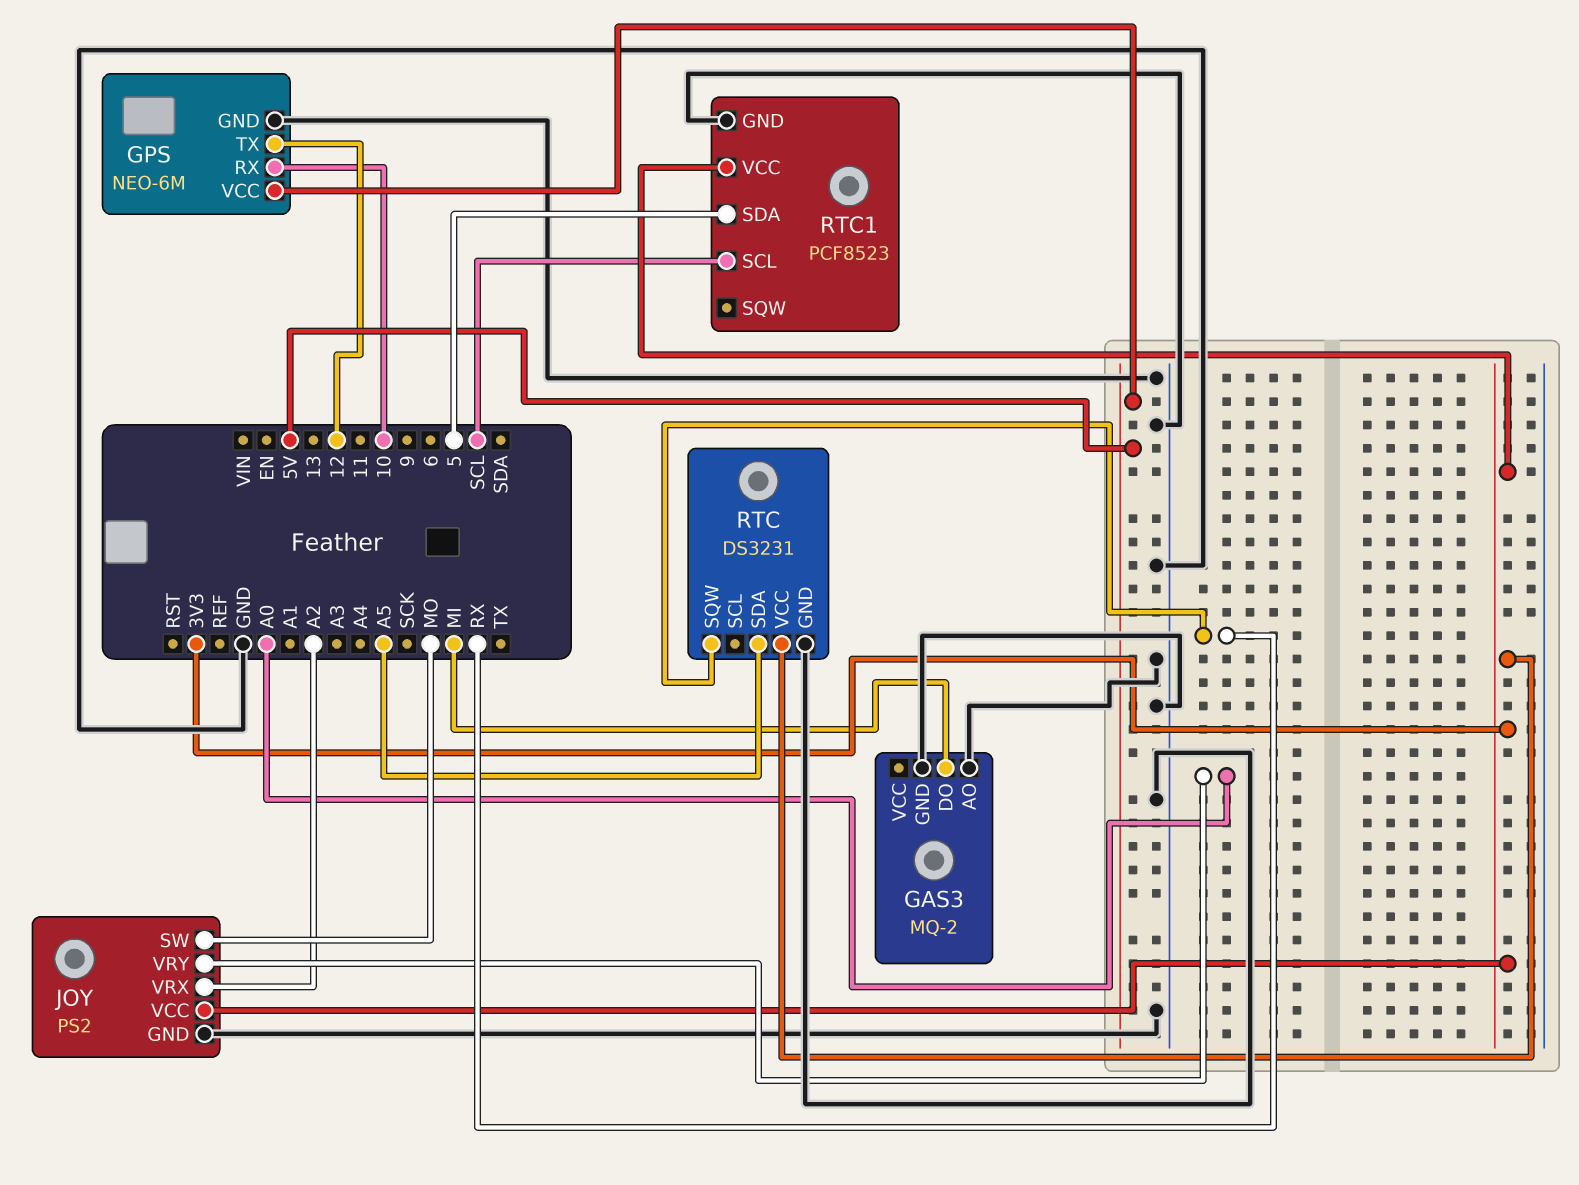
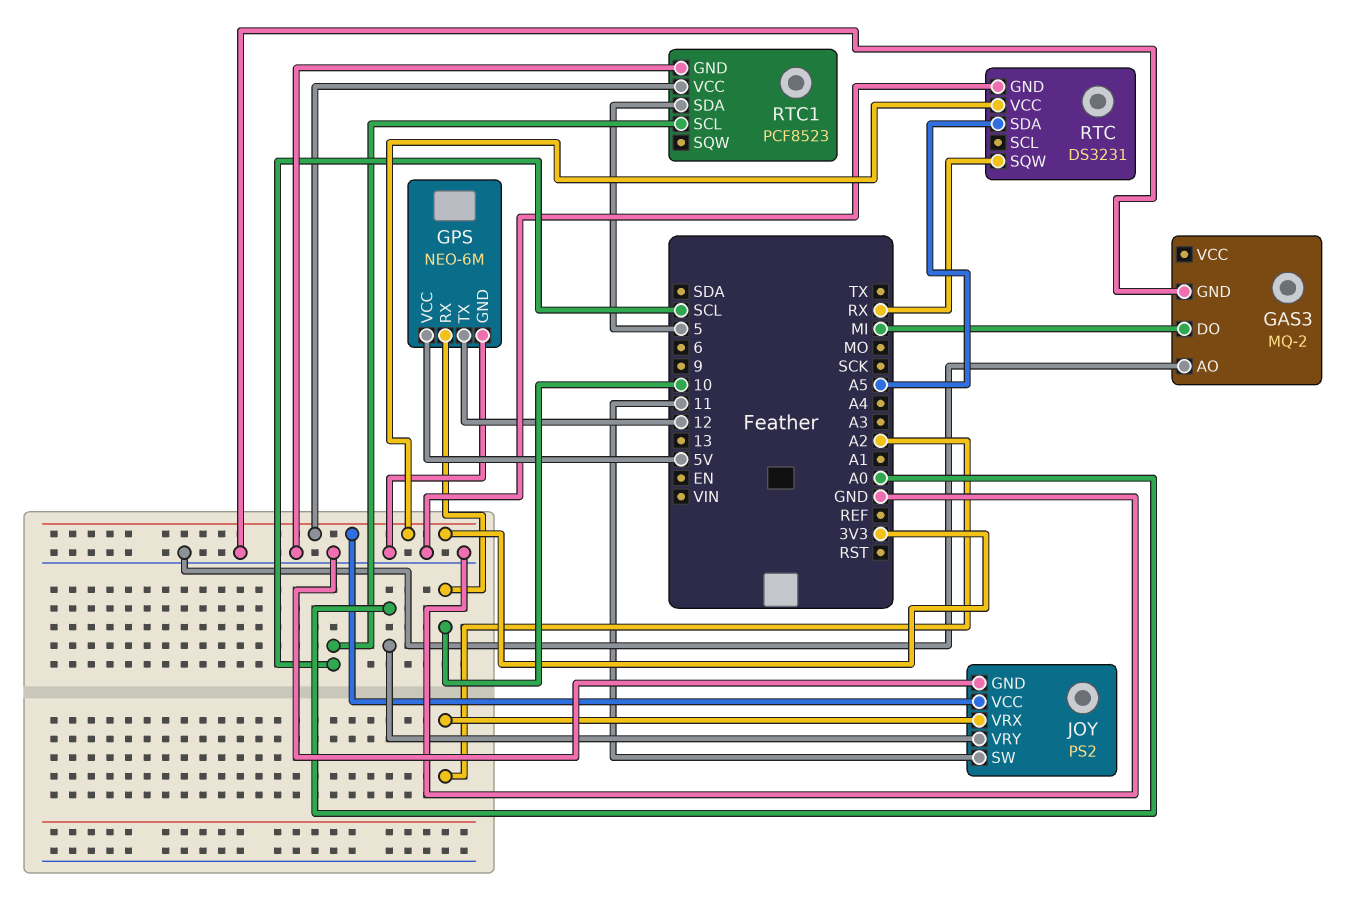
JOY pin SW: MO -> 11

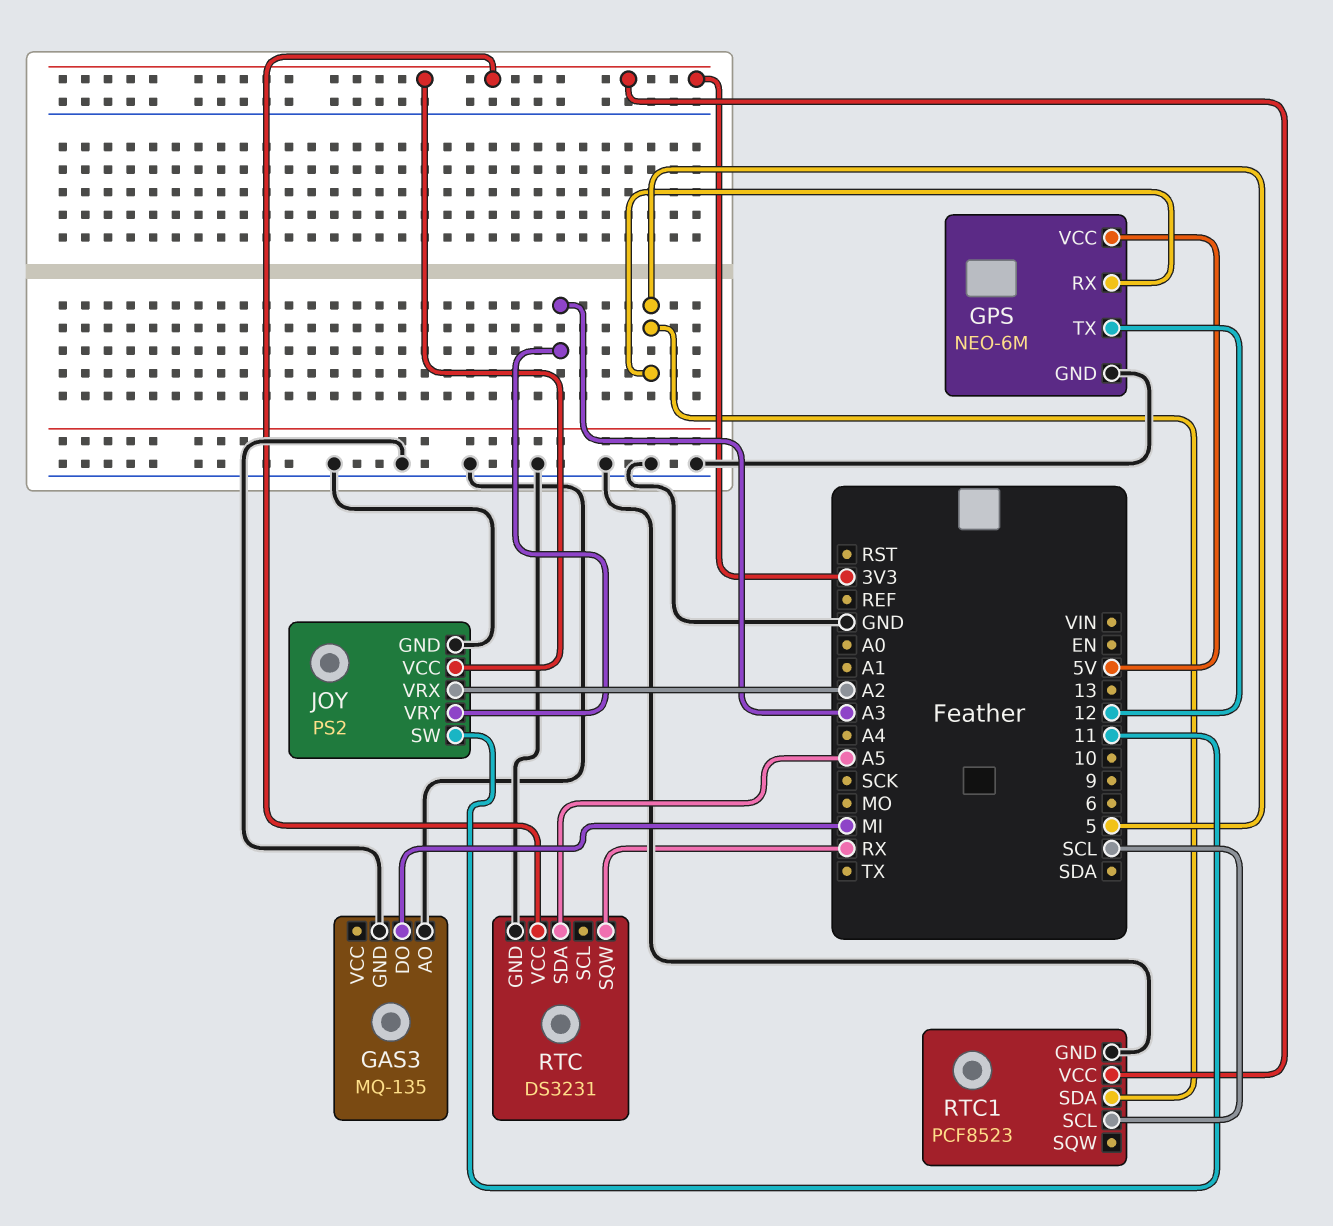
GAS3: MQ-2 -> MQ-135
GPS pin RX: 10 -> 5
JOY pin VRY: A0 -> A3

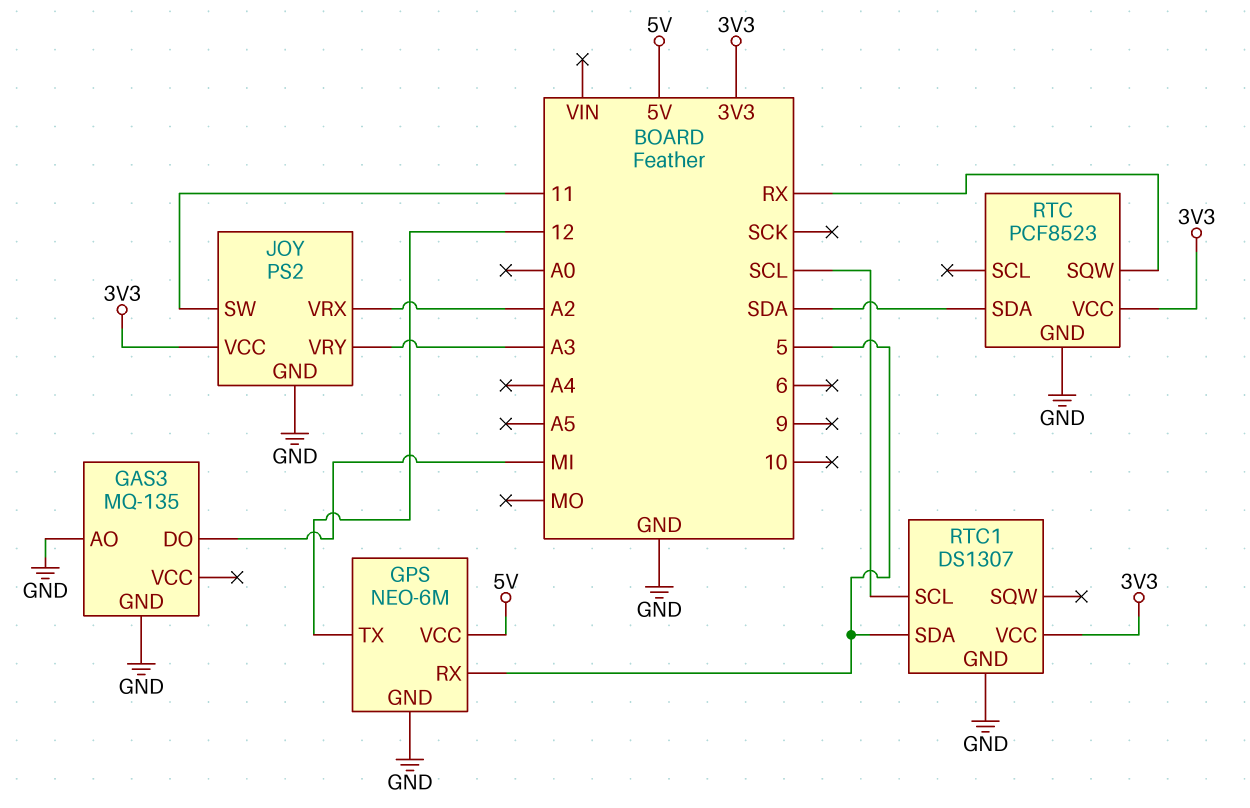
RTC: DS3231 -> PCF8523
RTC pin SDA: A5 -> SDA
RTC1: PCF8523 -> DS1307

